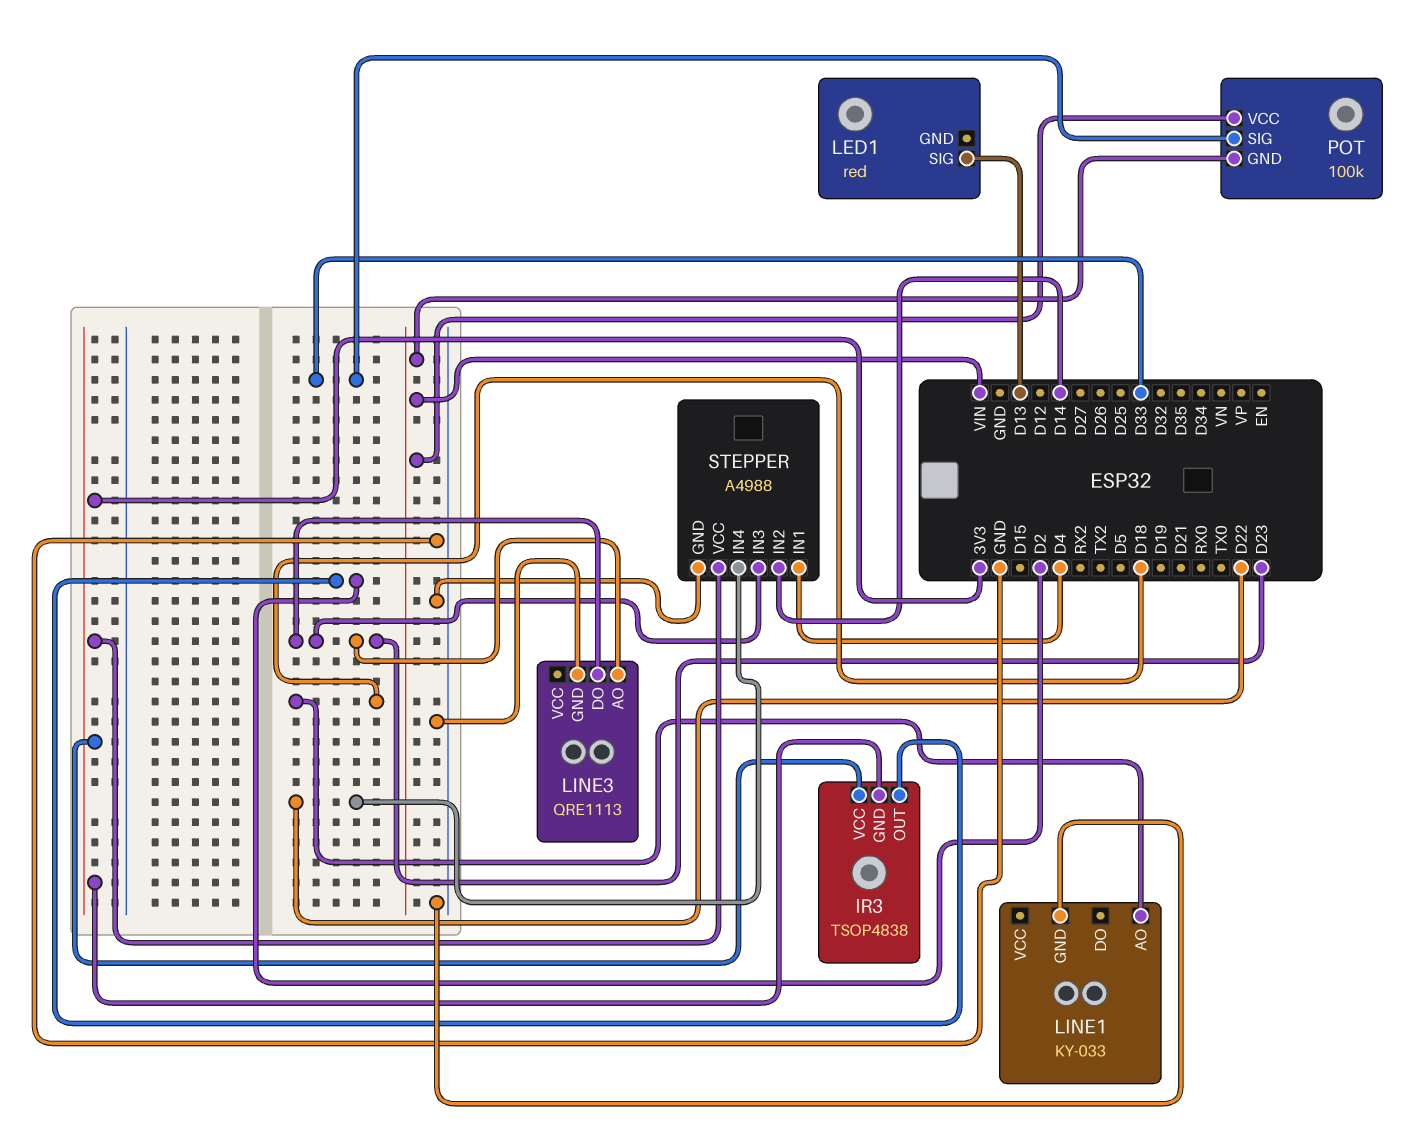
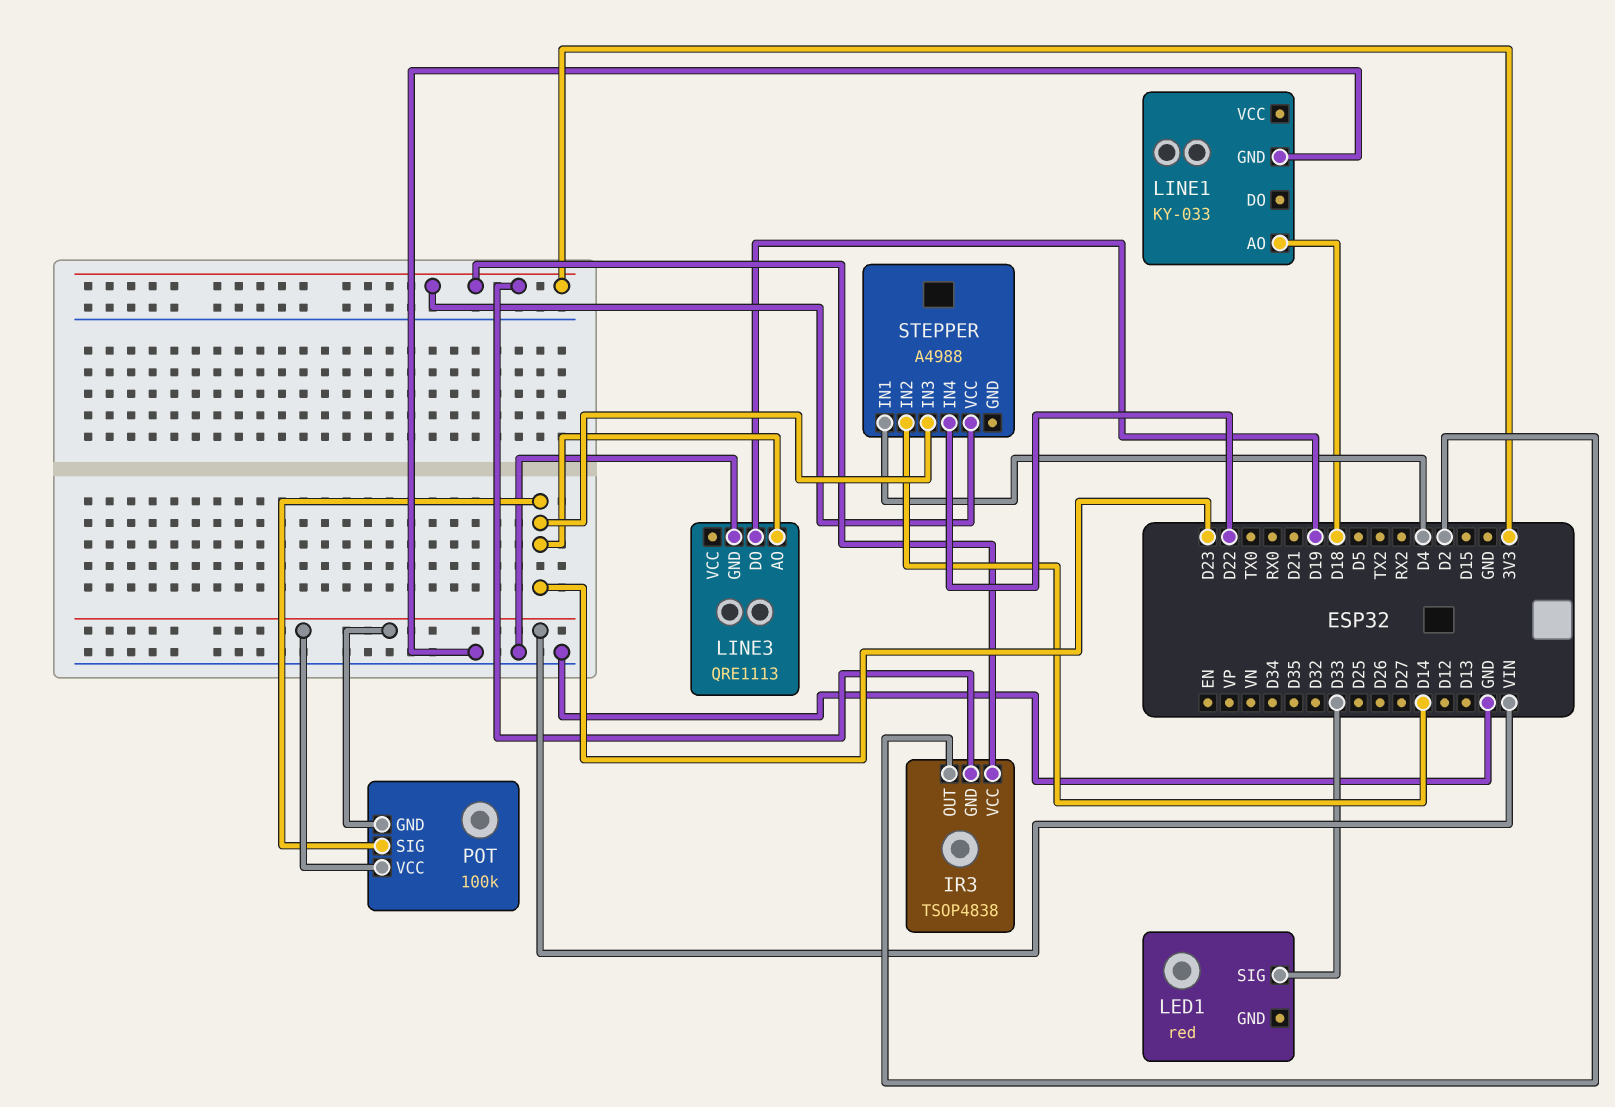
LED1 pin SIG: D13 -> D33
LINE3 pin DO: D23 -> D19
POT pin SIG: D33 -> D23
STEPPER pin GND: GND -> none

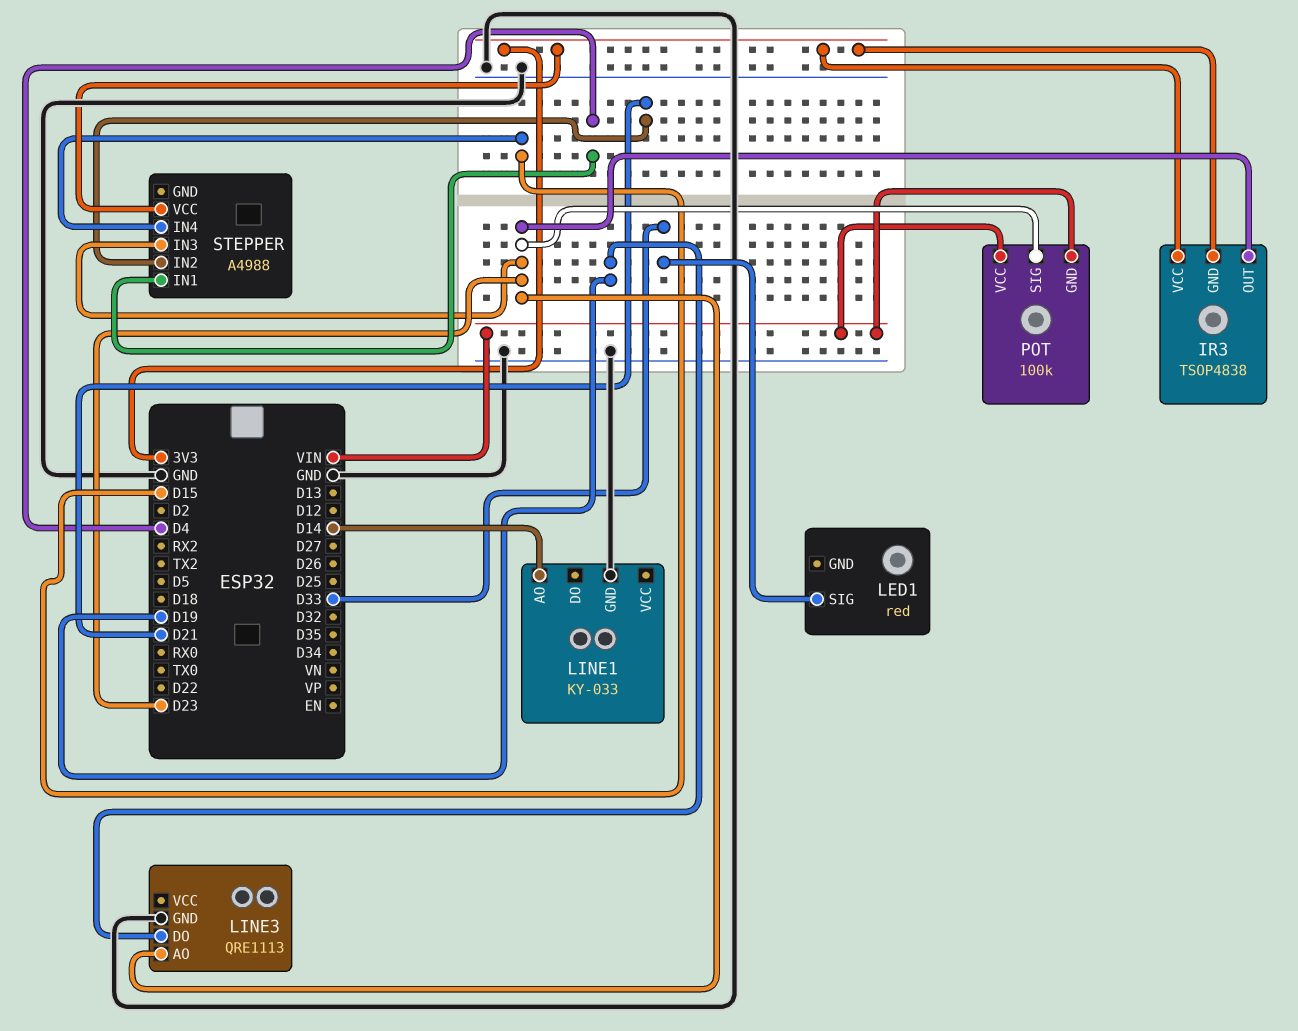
IR3 pin OUT: D2 -> D23
LINE1 pin AO: D18 -> D14
STEPPER pin IN2: D14 -> D21
STEPPER pin IN4: D22 -> D15

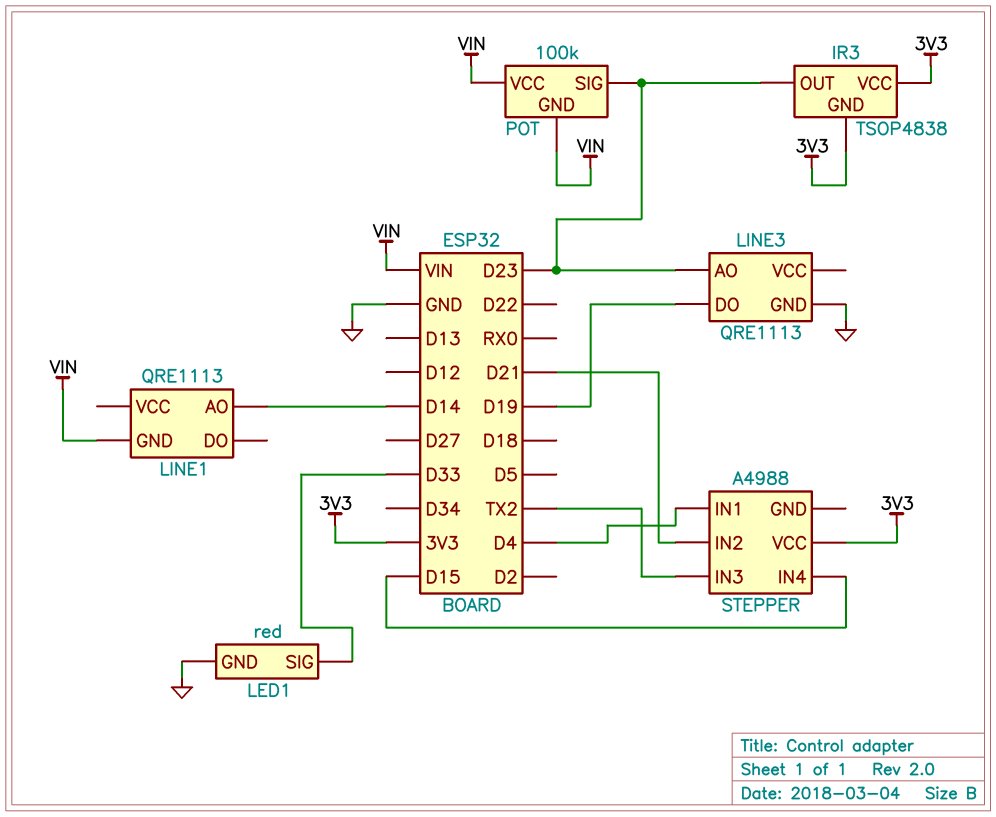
LED1 pin GND: none -> GND
LINE1: KY-033 -> QRE1113
LINE1 pin GND: GND -> VIN
STEPPER pin IN3: D23 -> TX2

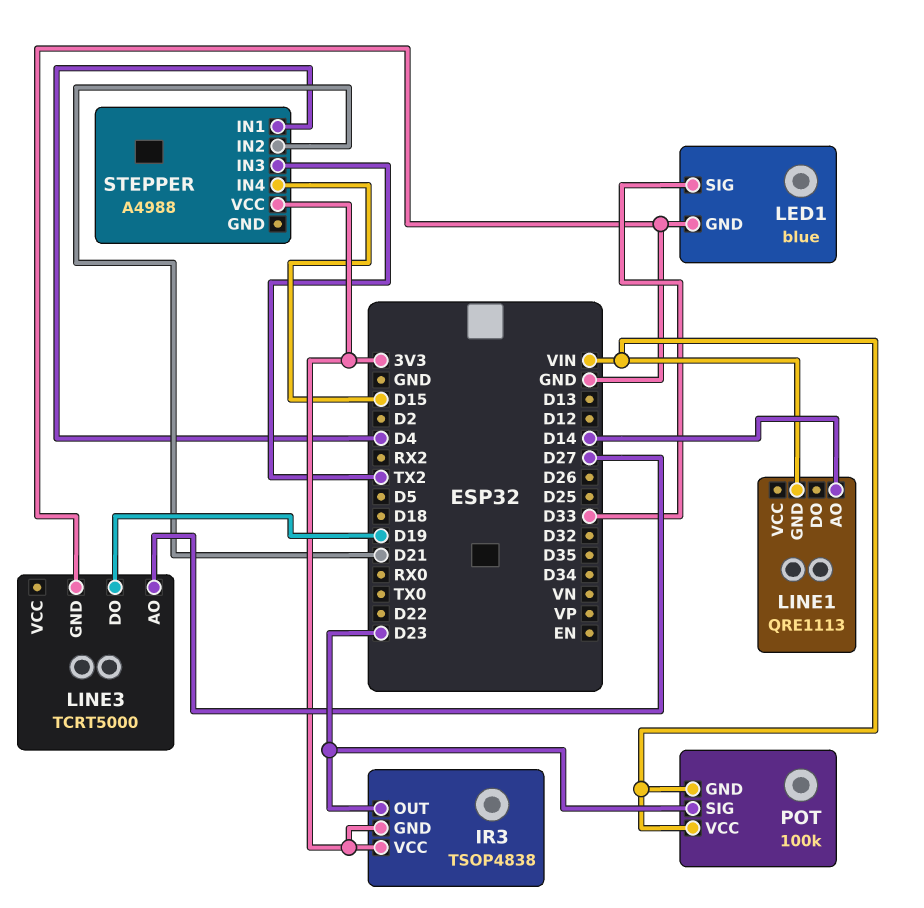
LED1: red -> blue
LINE3: QRE1113 -> TCRT5000
LINE3 pin AO: D23 -> D27

